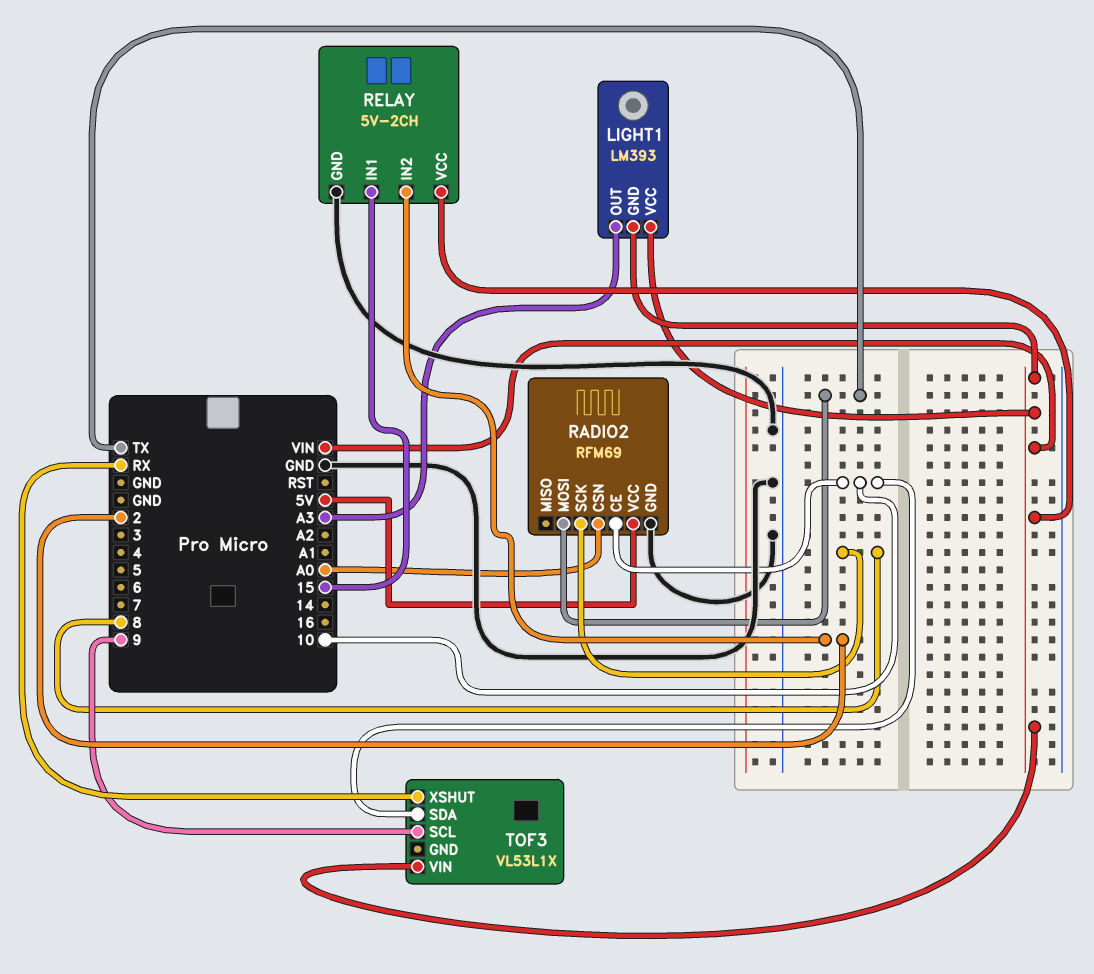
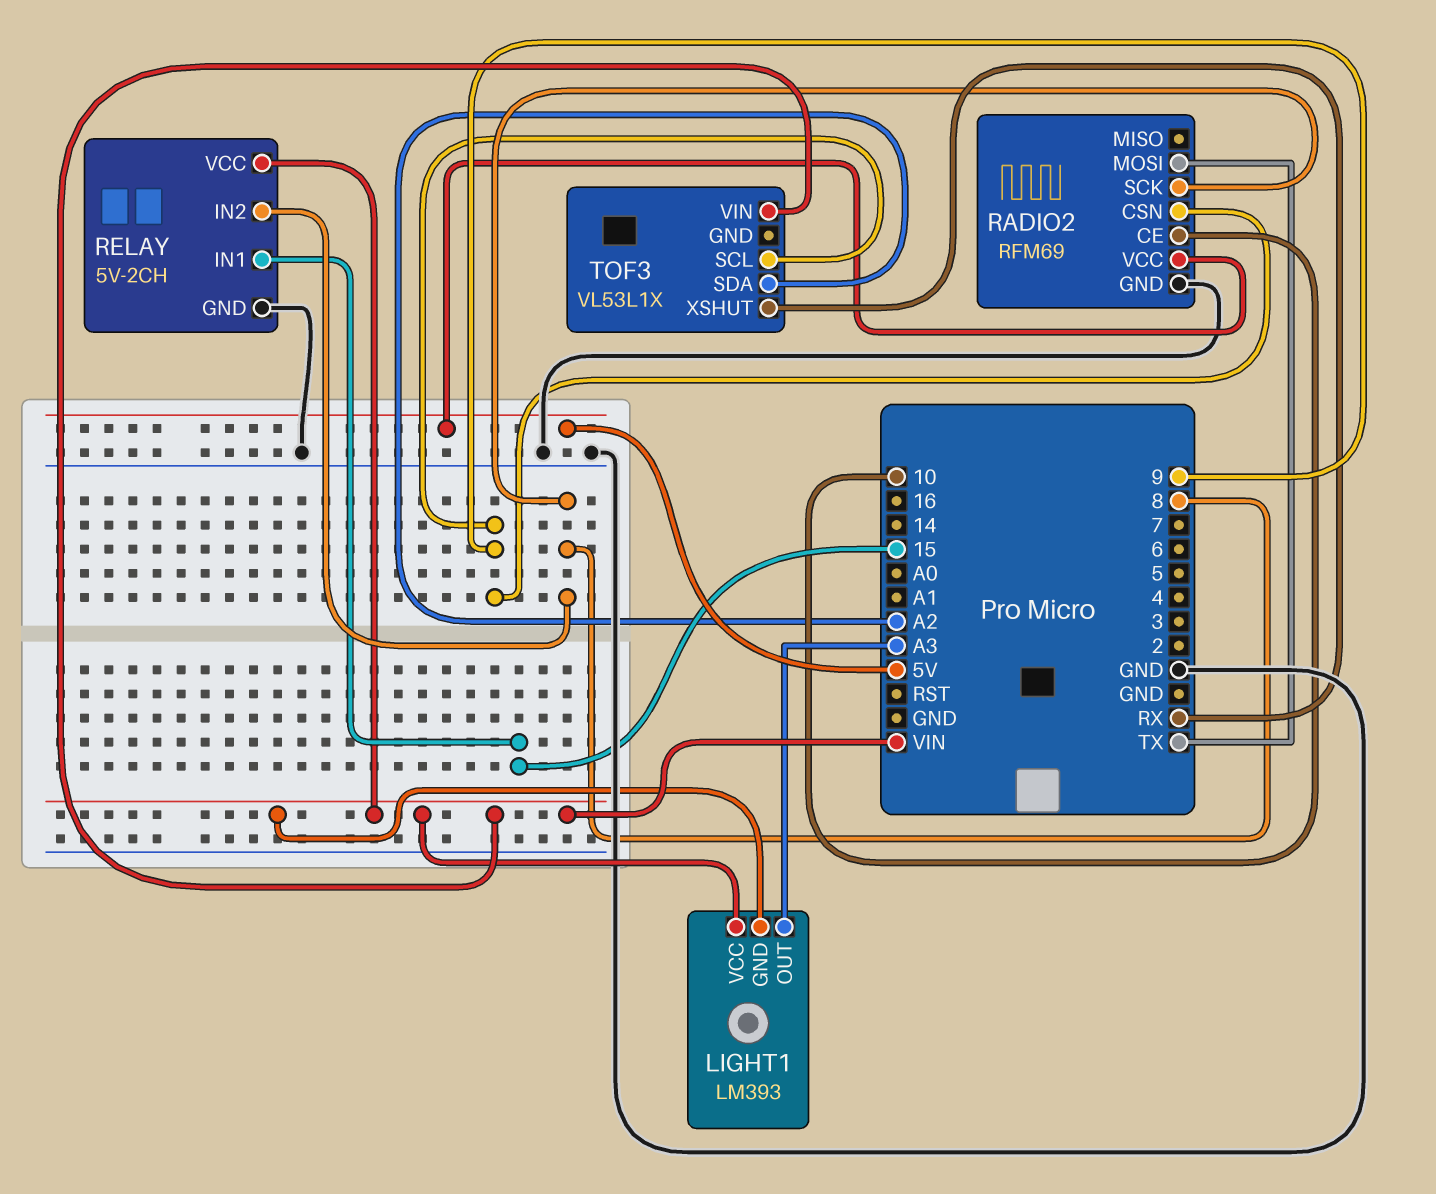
RADIO2 pin CSN: A0 -> 9
RELAY pin IN2: 2 -> 8
TOF3 pin SDA: 10 -> A2

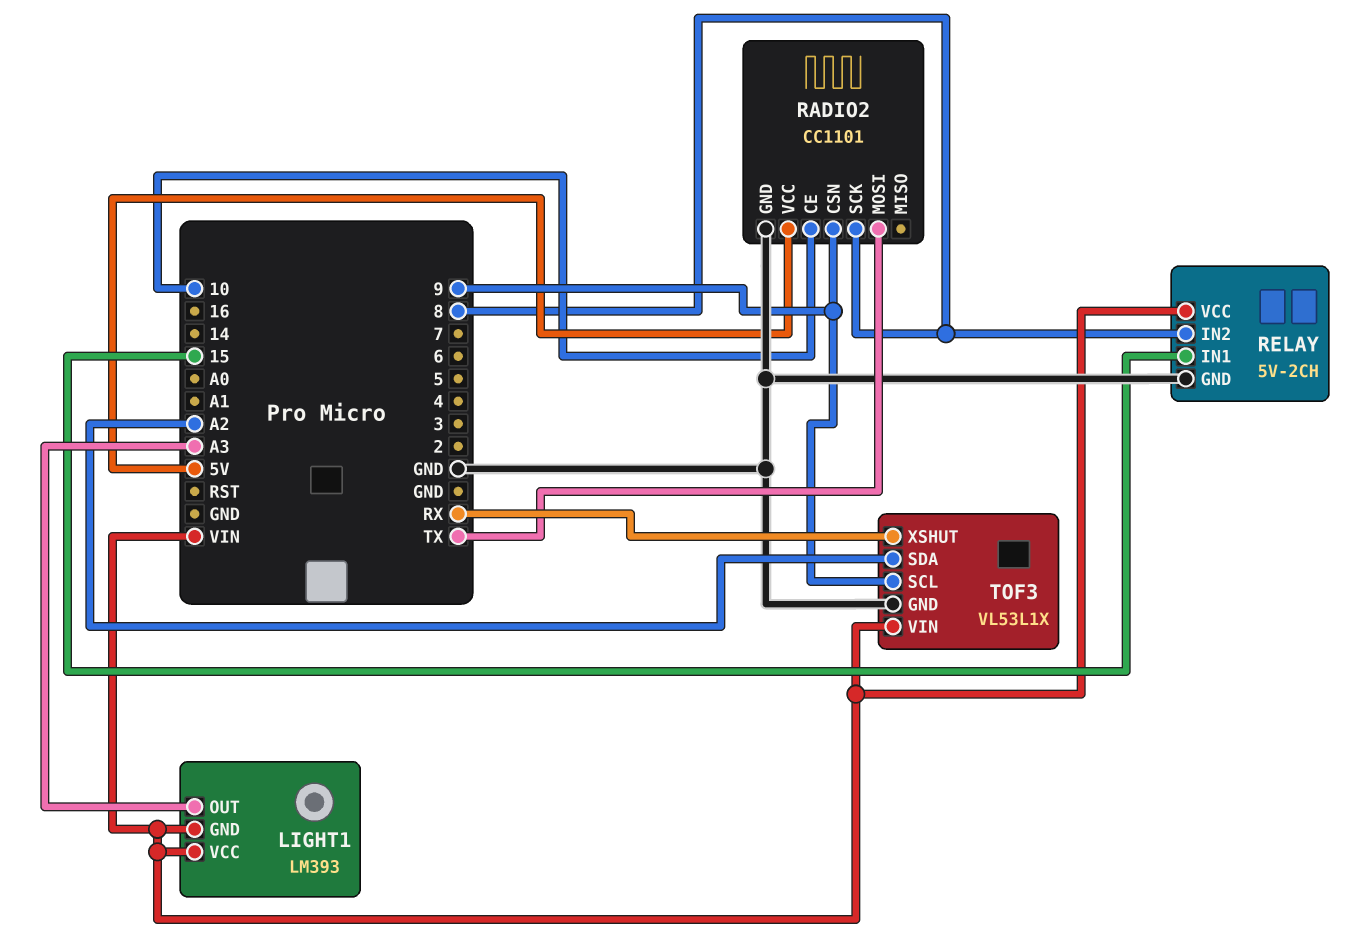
RADIO2: RFM69 -> CC1101
TOF3 pin GND: none -> GND

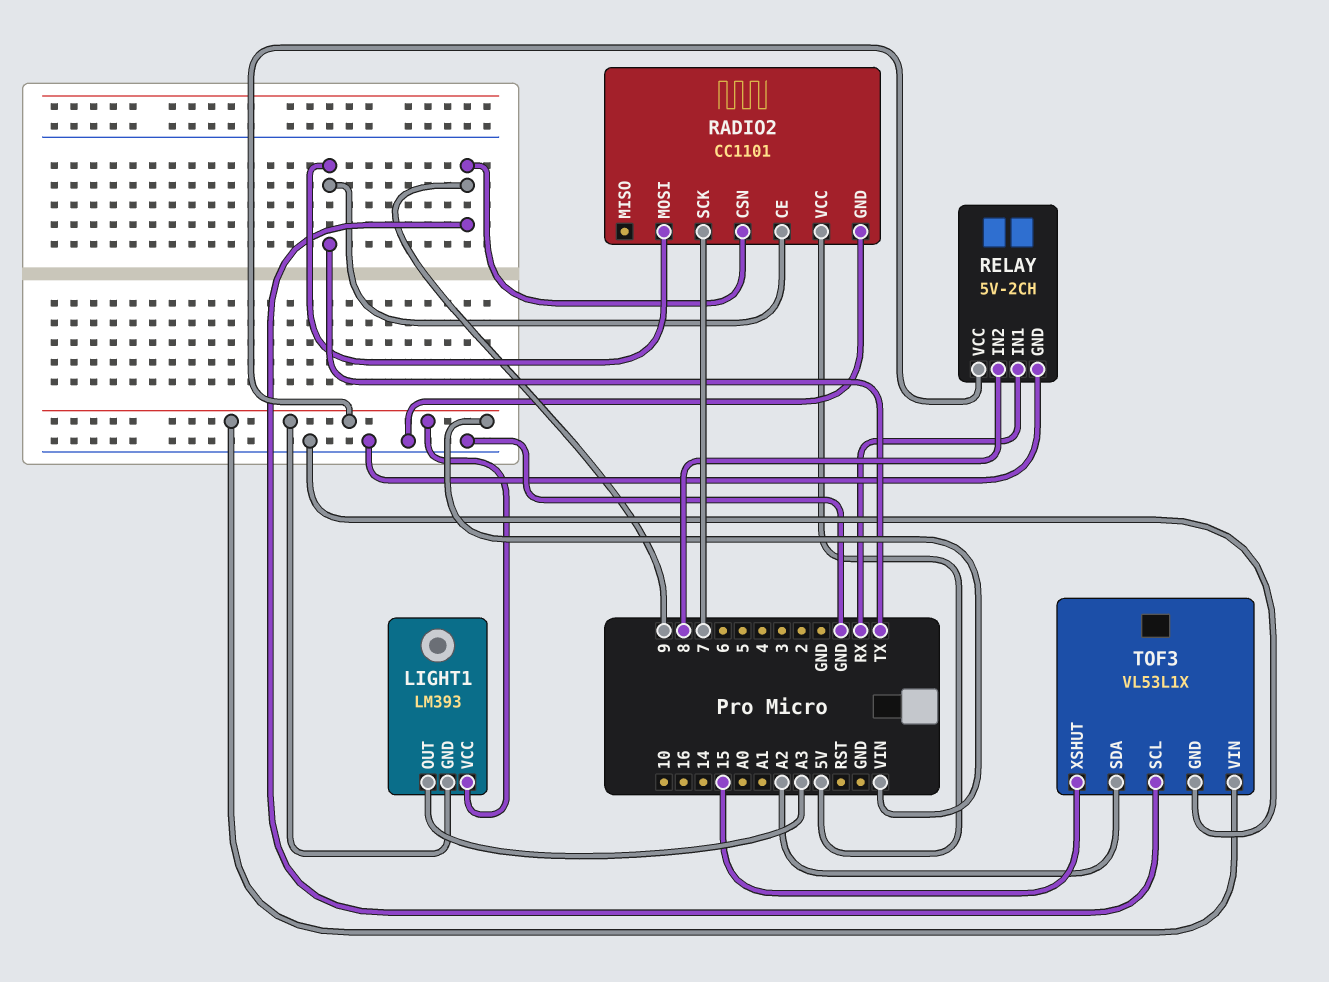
RADIO2 pin CE: 10 -> TX
RADIO2 pin SCK: 8 -> 7
RELAY pin IN1: 15 -> RX
TOF3 pin XSHUT: RX -> 15

